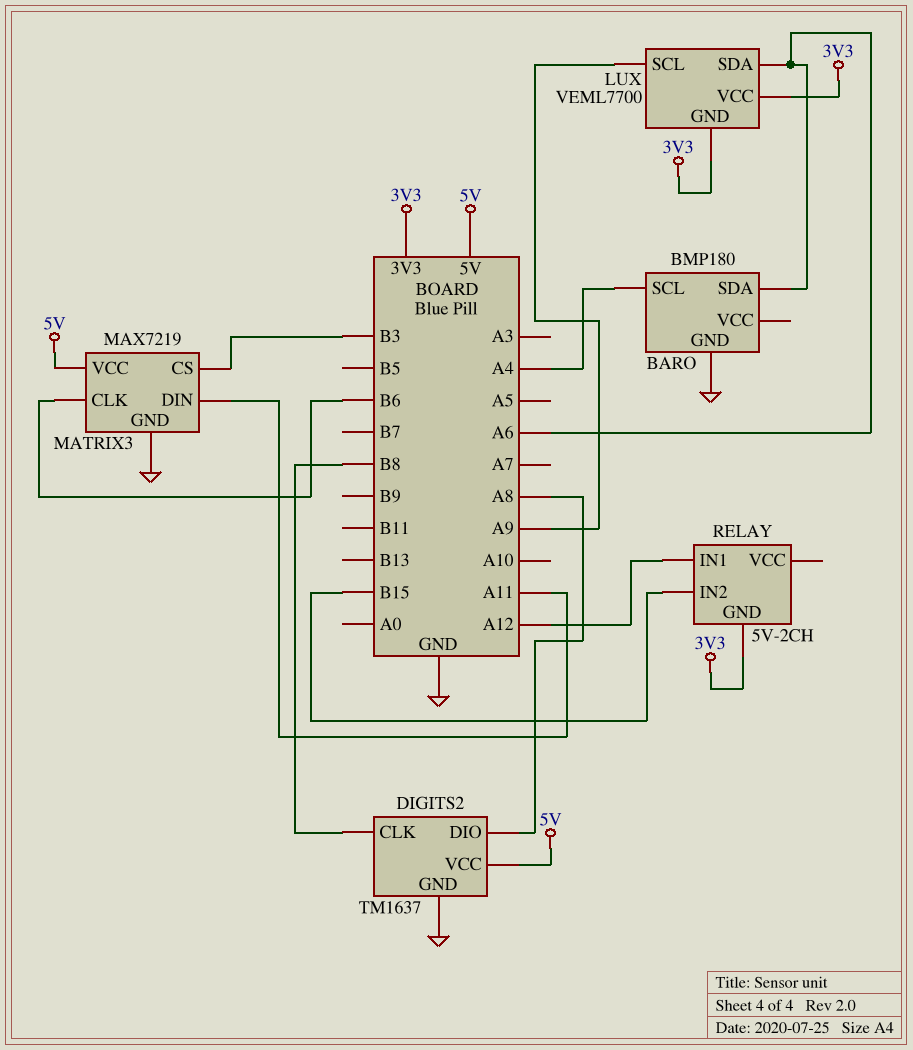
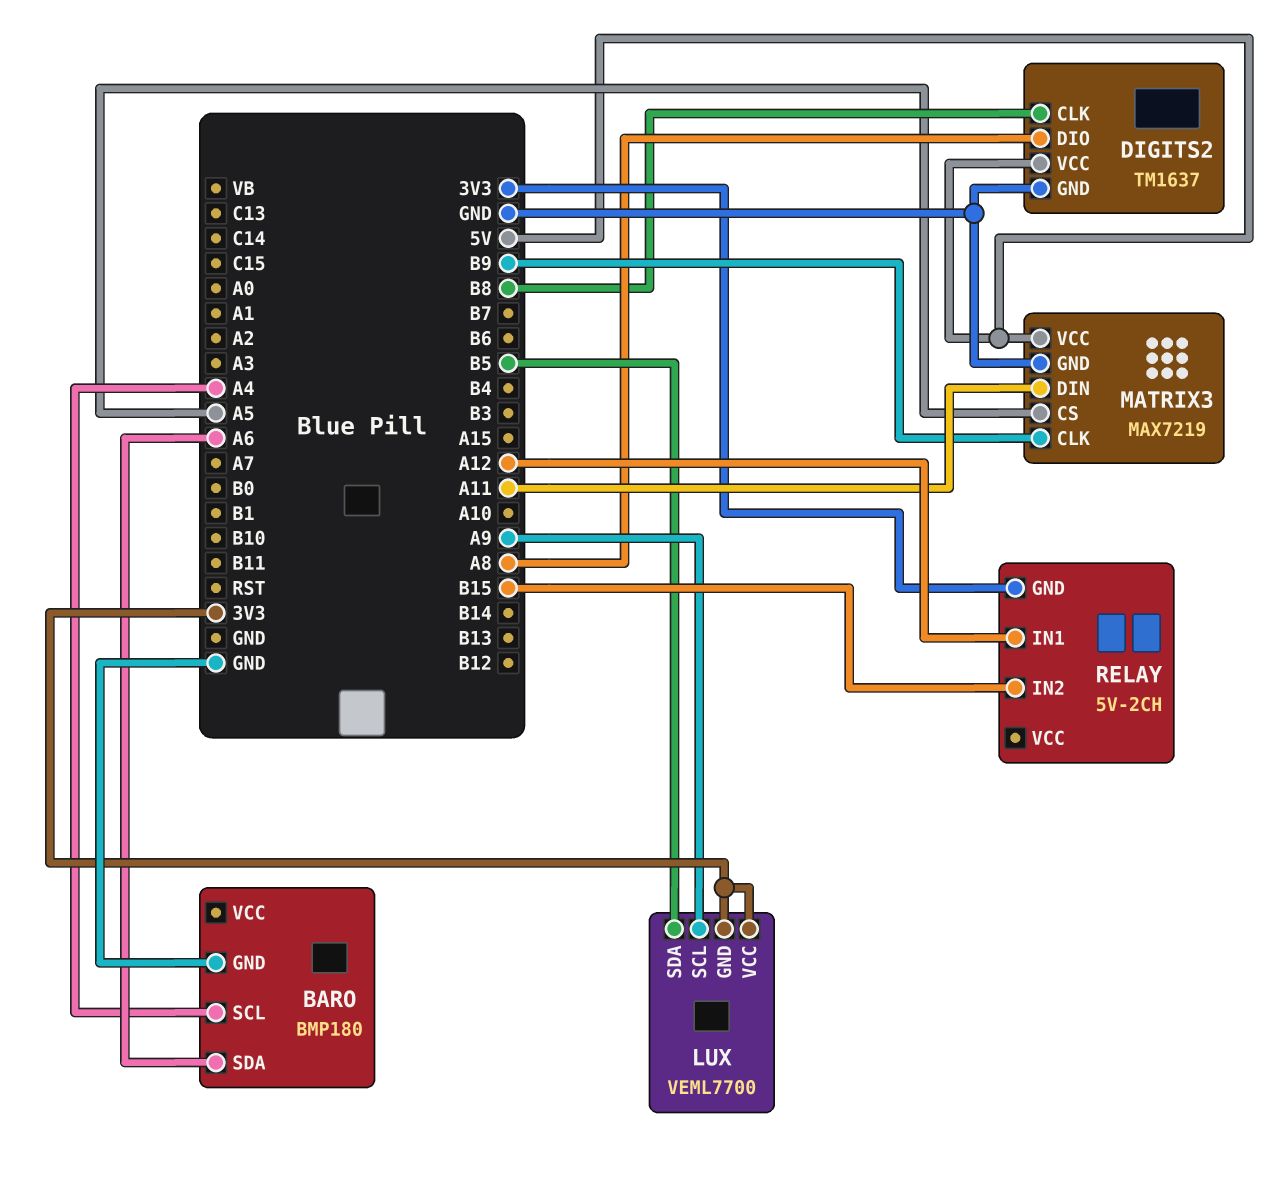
LUX pin SDA: A6 -> B5
MATRIX3 pin CLK: B6 -> B9
MATRIX3 pin CS: B3 -> A5

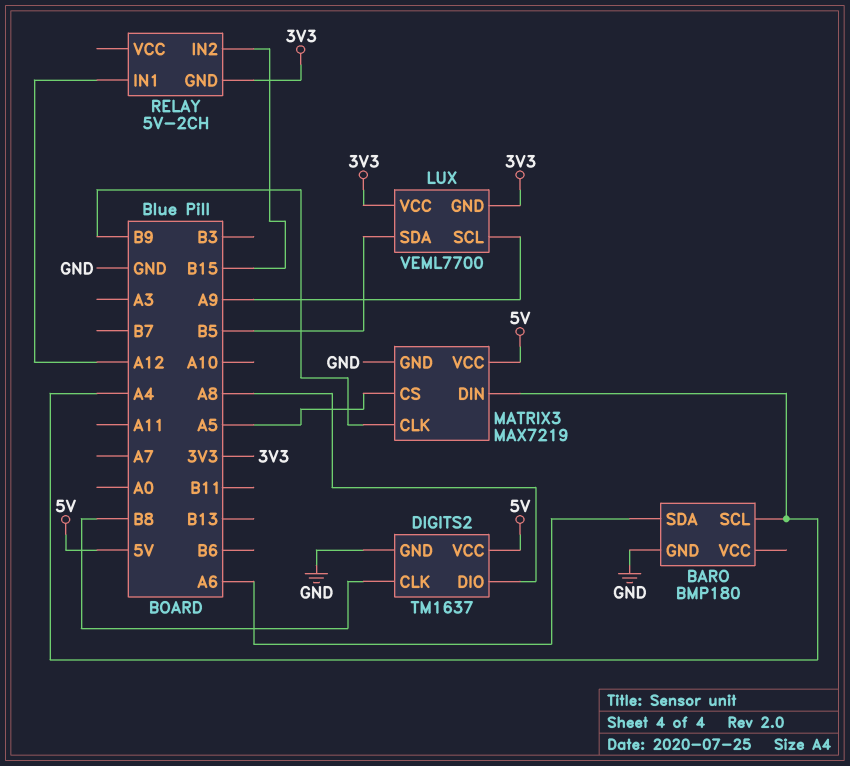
MATRIX3 pin DIN: A11 -> A4

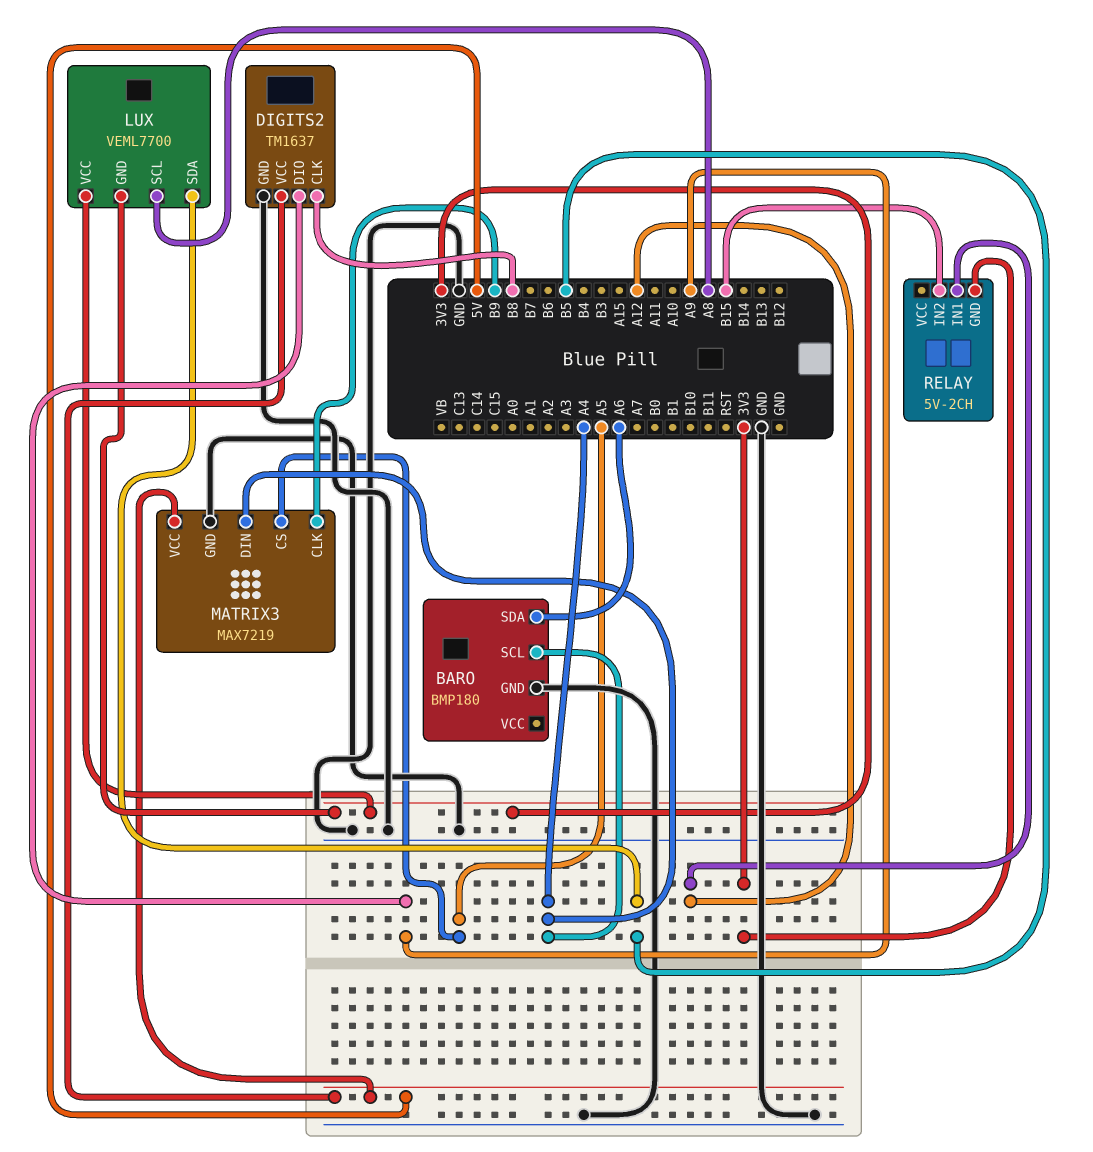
DIGITS2 pin DIO: A8 -> A9
LUX pin SCL: A9 -> A8

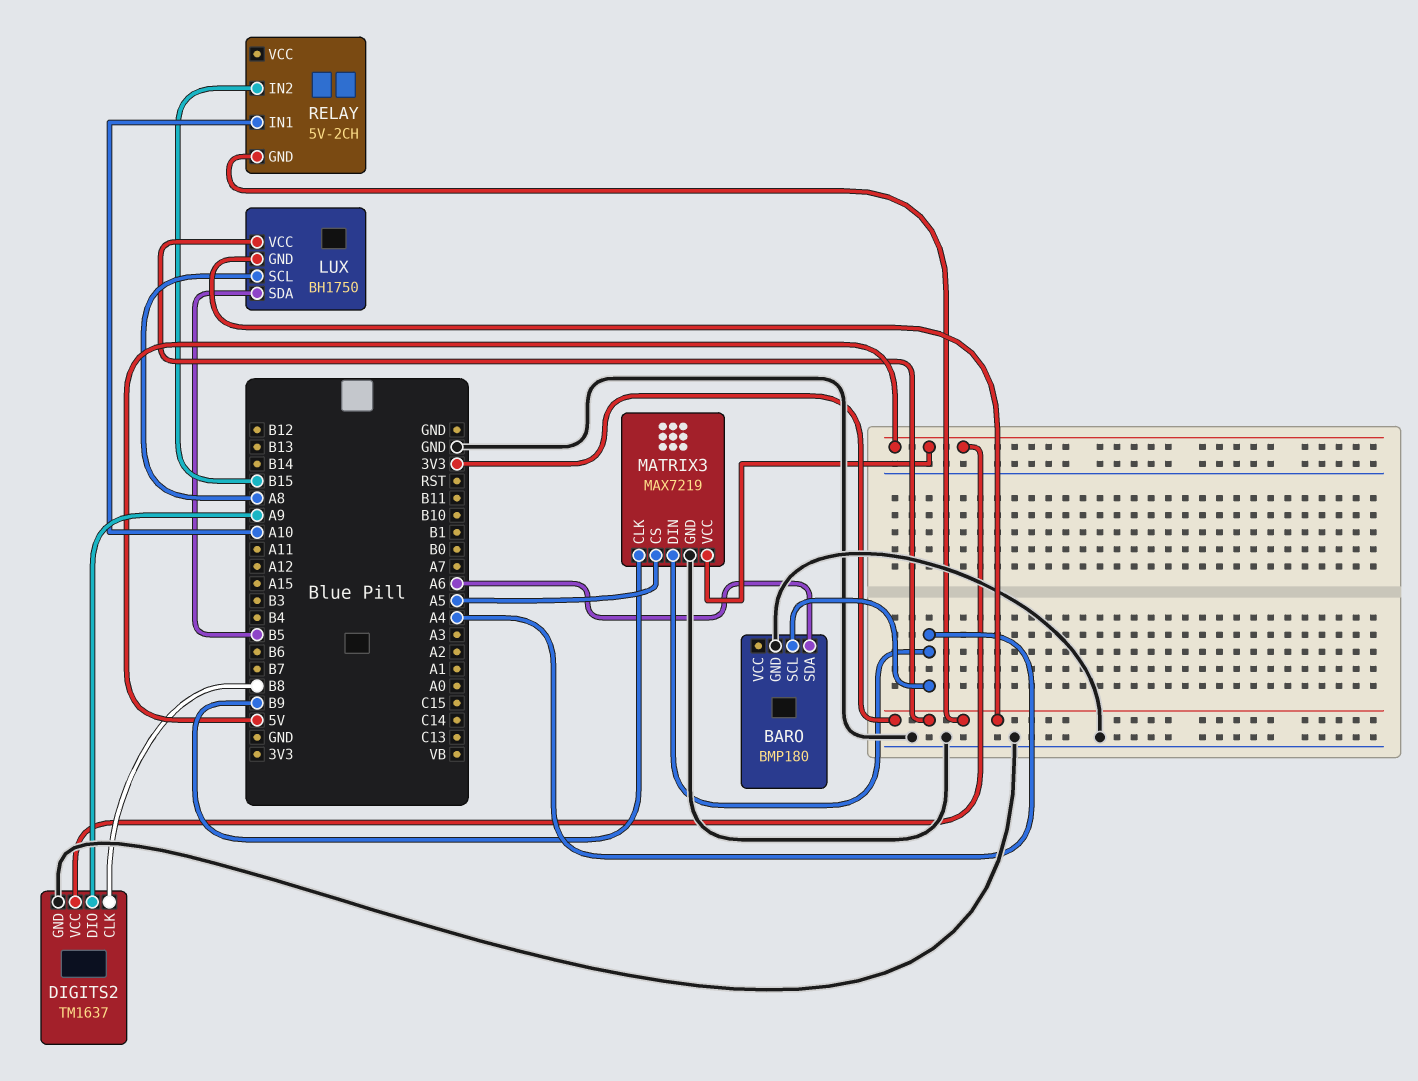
LUX: VEML7700 -> BH1750
RELAY pin IN1: A12 -> A10

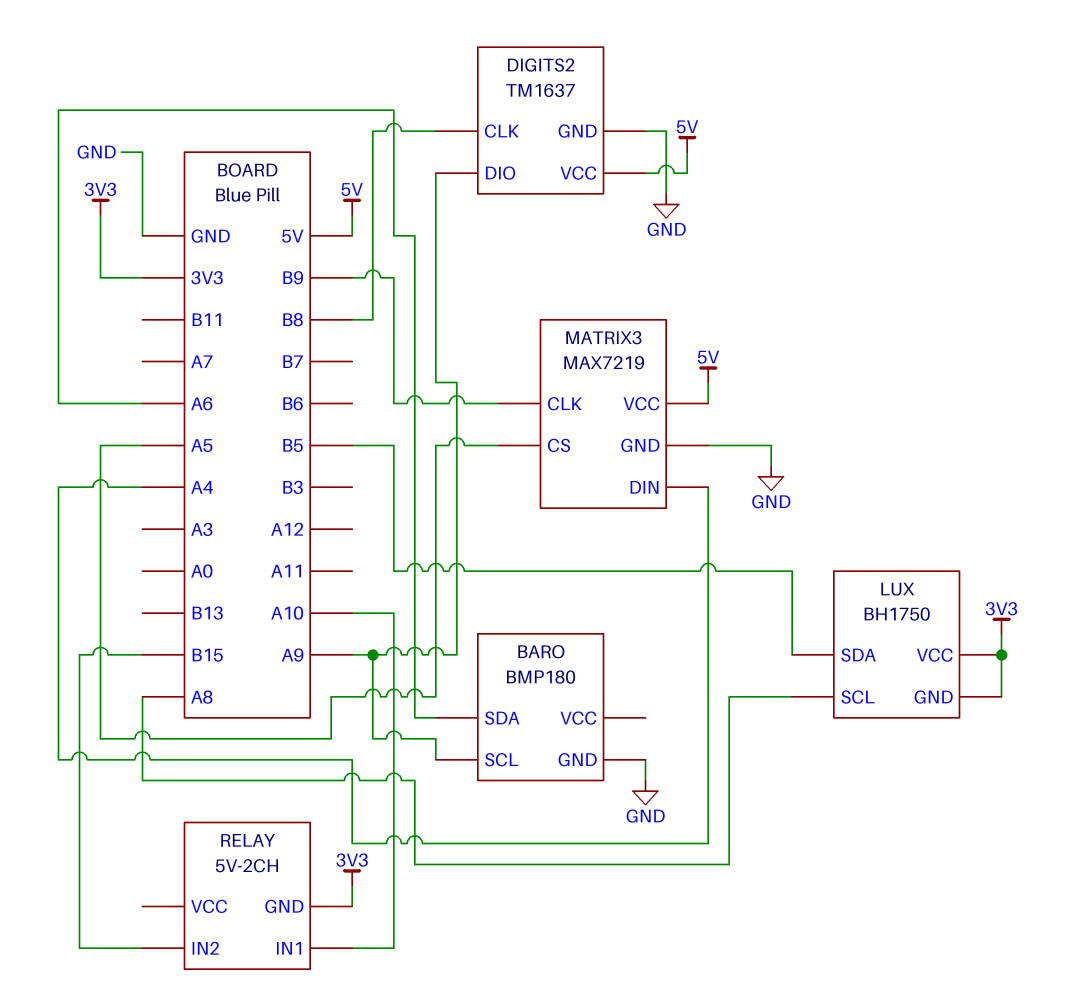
BARO pin SCL: A4 -> A9

